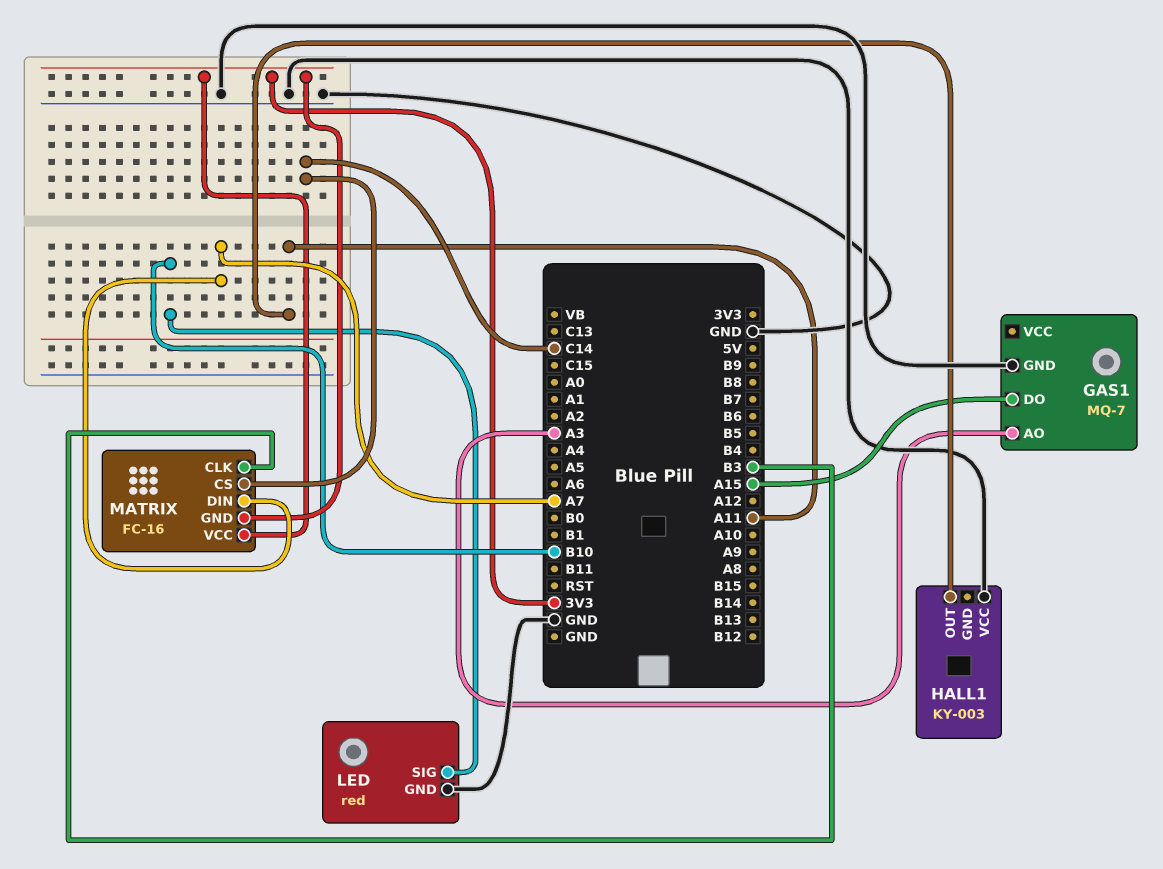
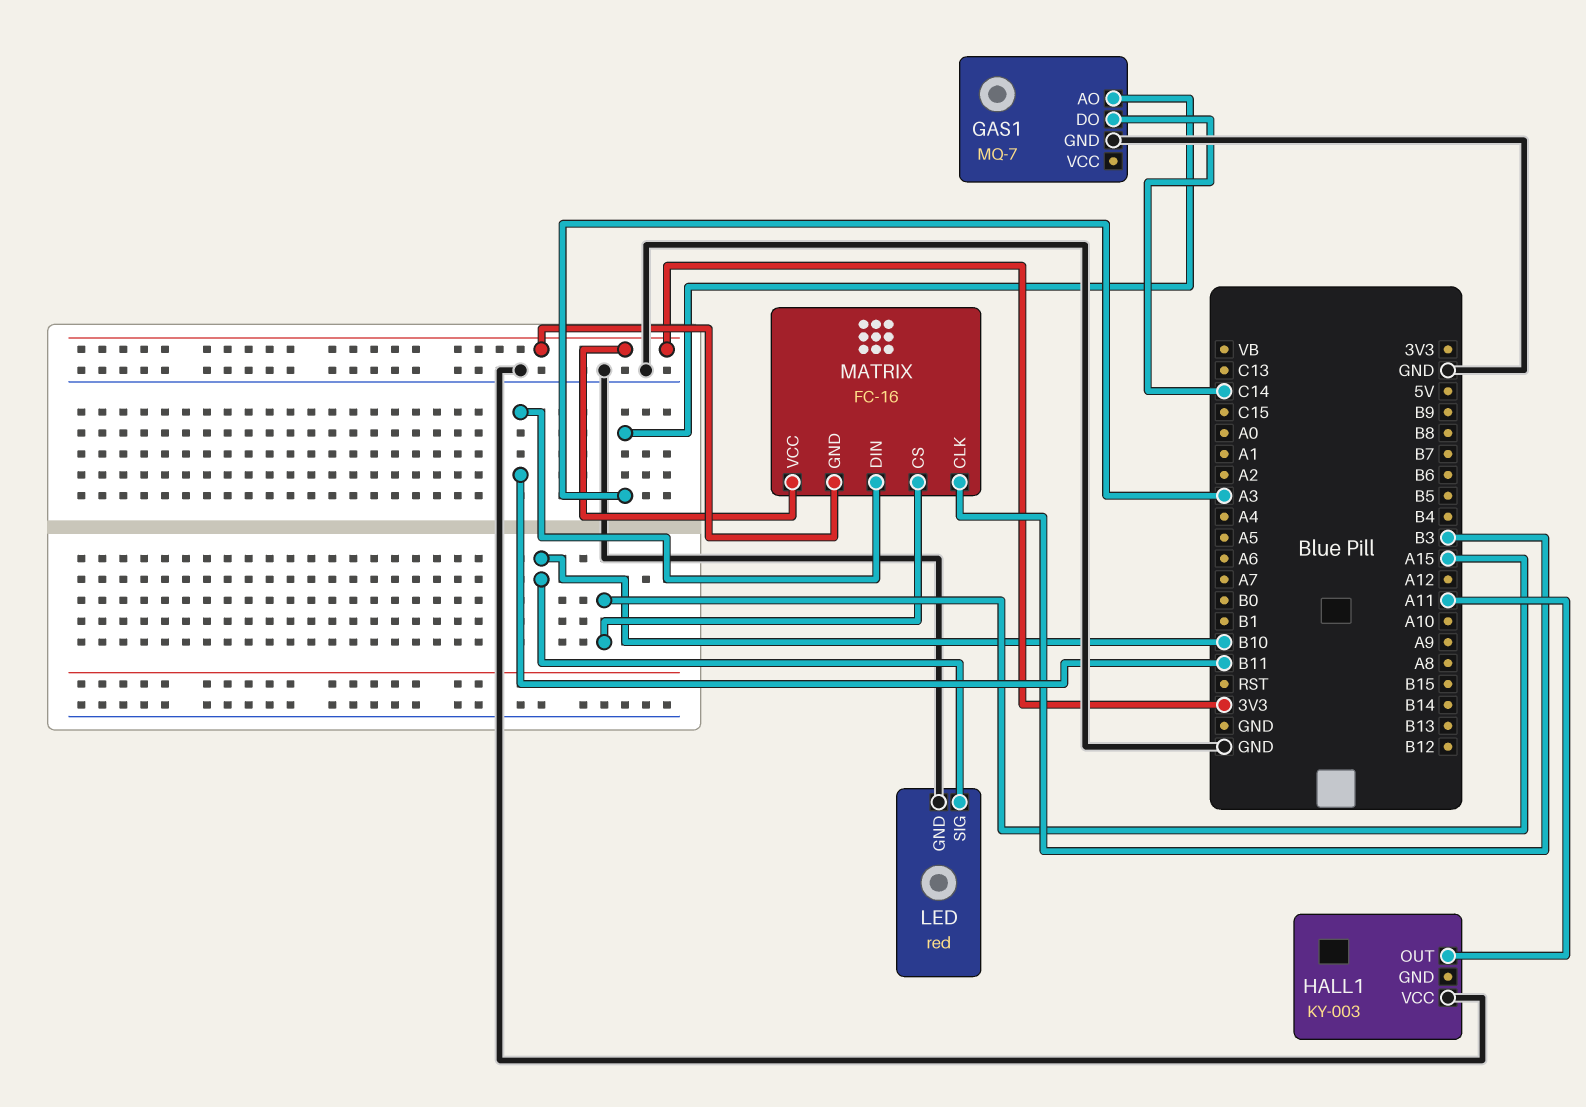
GAS1 pin DO: A15 -> C14
MATRIX pin CS: C14 -> A15
MATRIX pin DIN: A7 -> B11

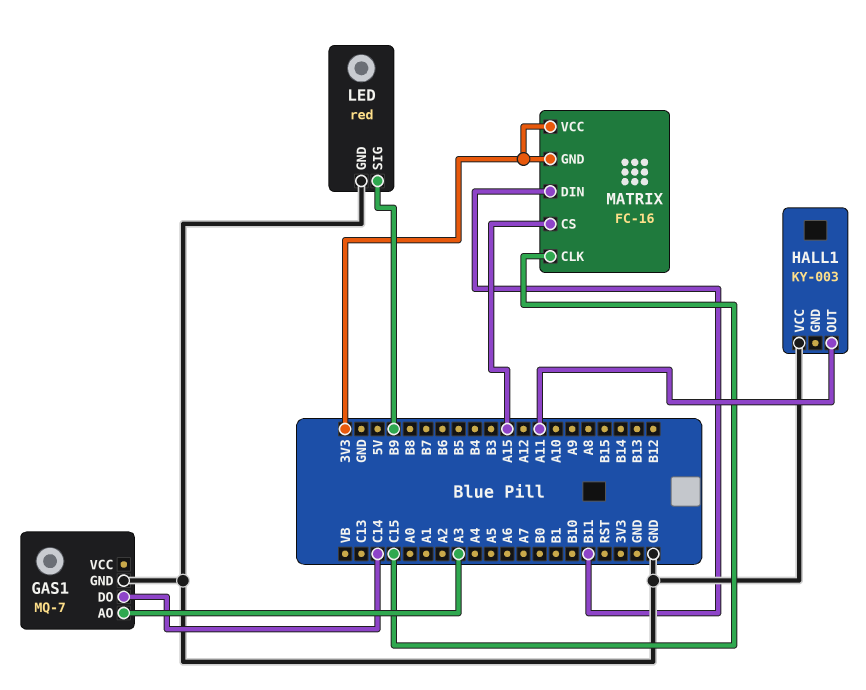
LED pin SIG: B10 -> B9
MATRIX pin CLK: B3 -> C15

